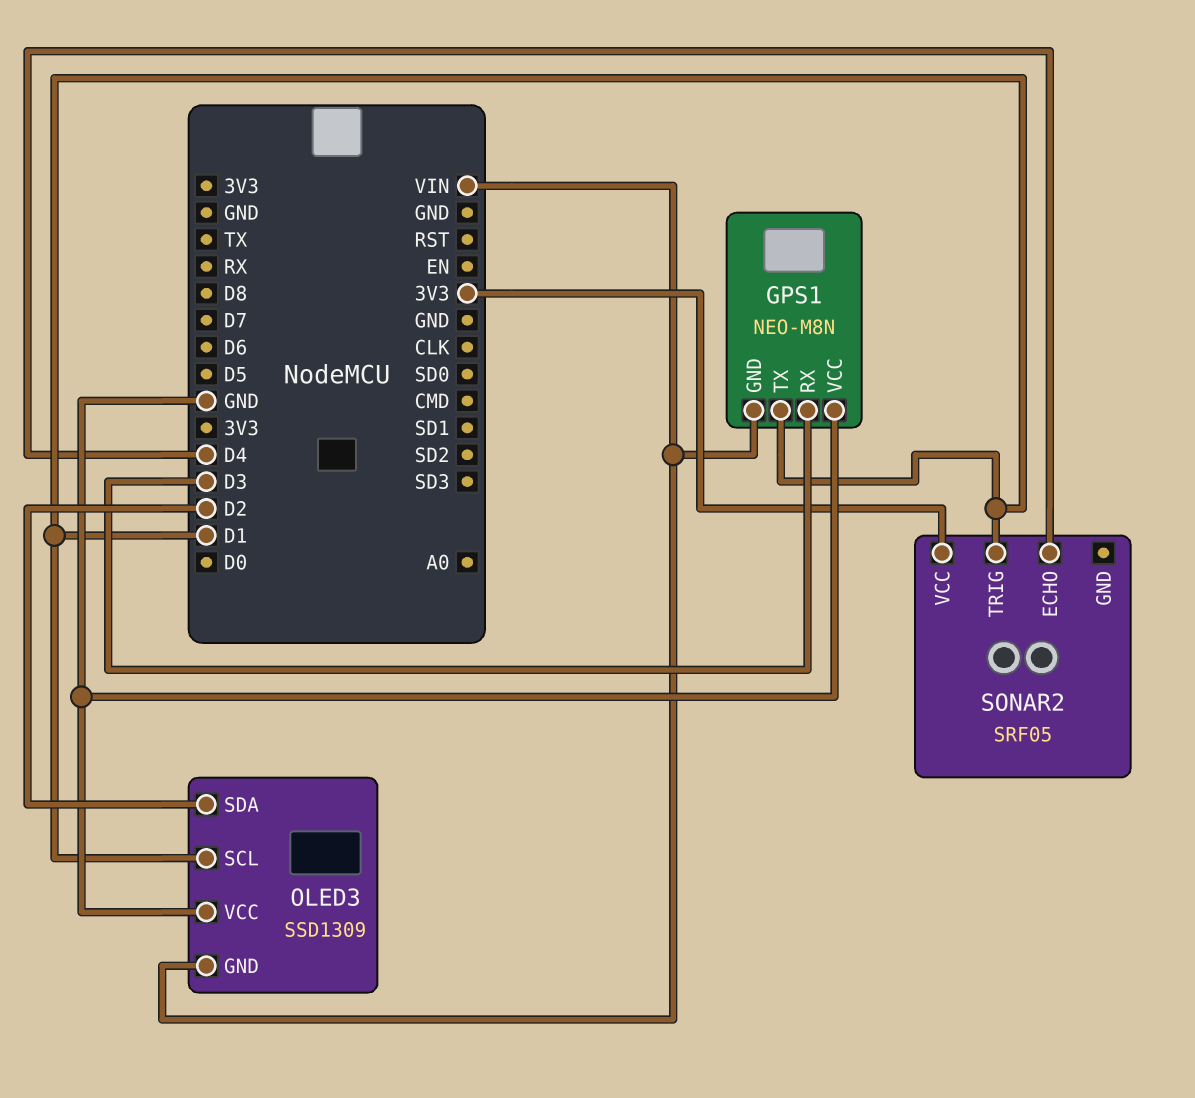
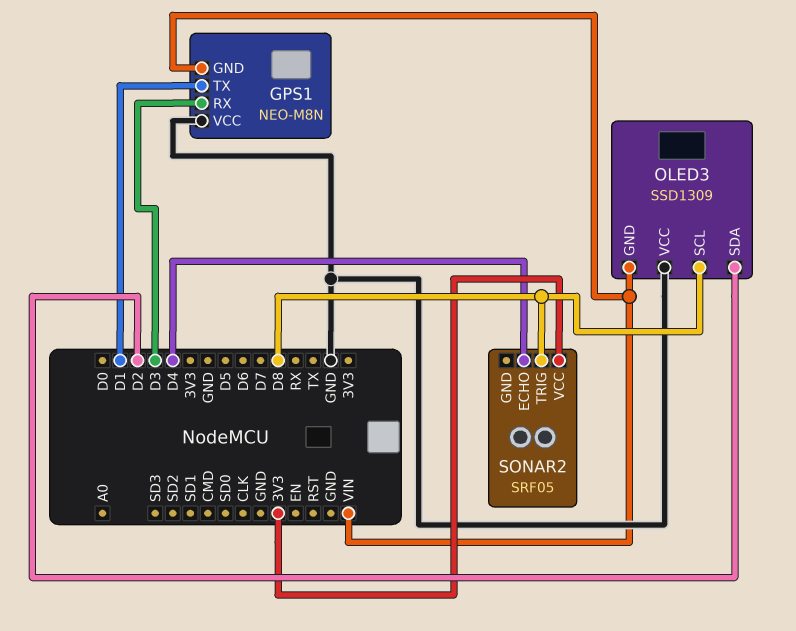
OLED3 pin SCL: D1 -> D8
SONAR2 pin TRIG: D1 -> D8

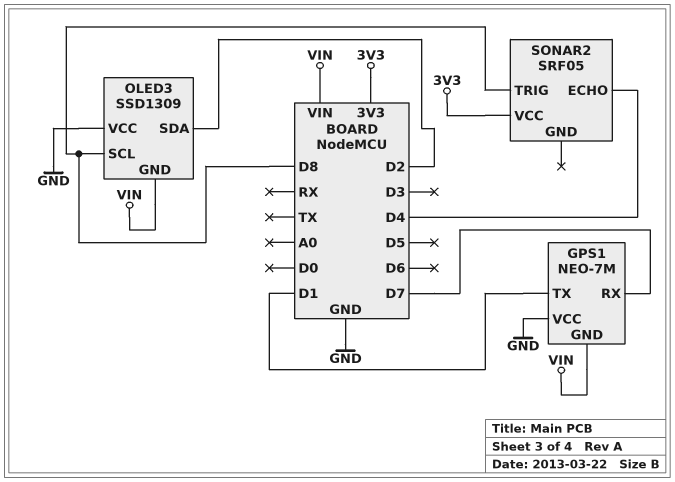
GPS1: NEO-M8N -> NEO-7M
GPS1 pin RX: D3 -> D7

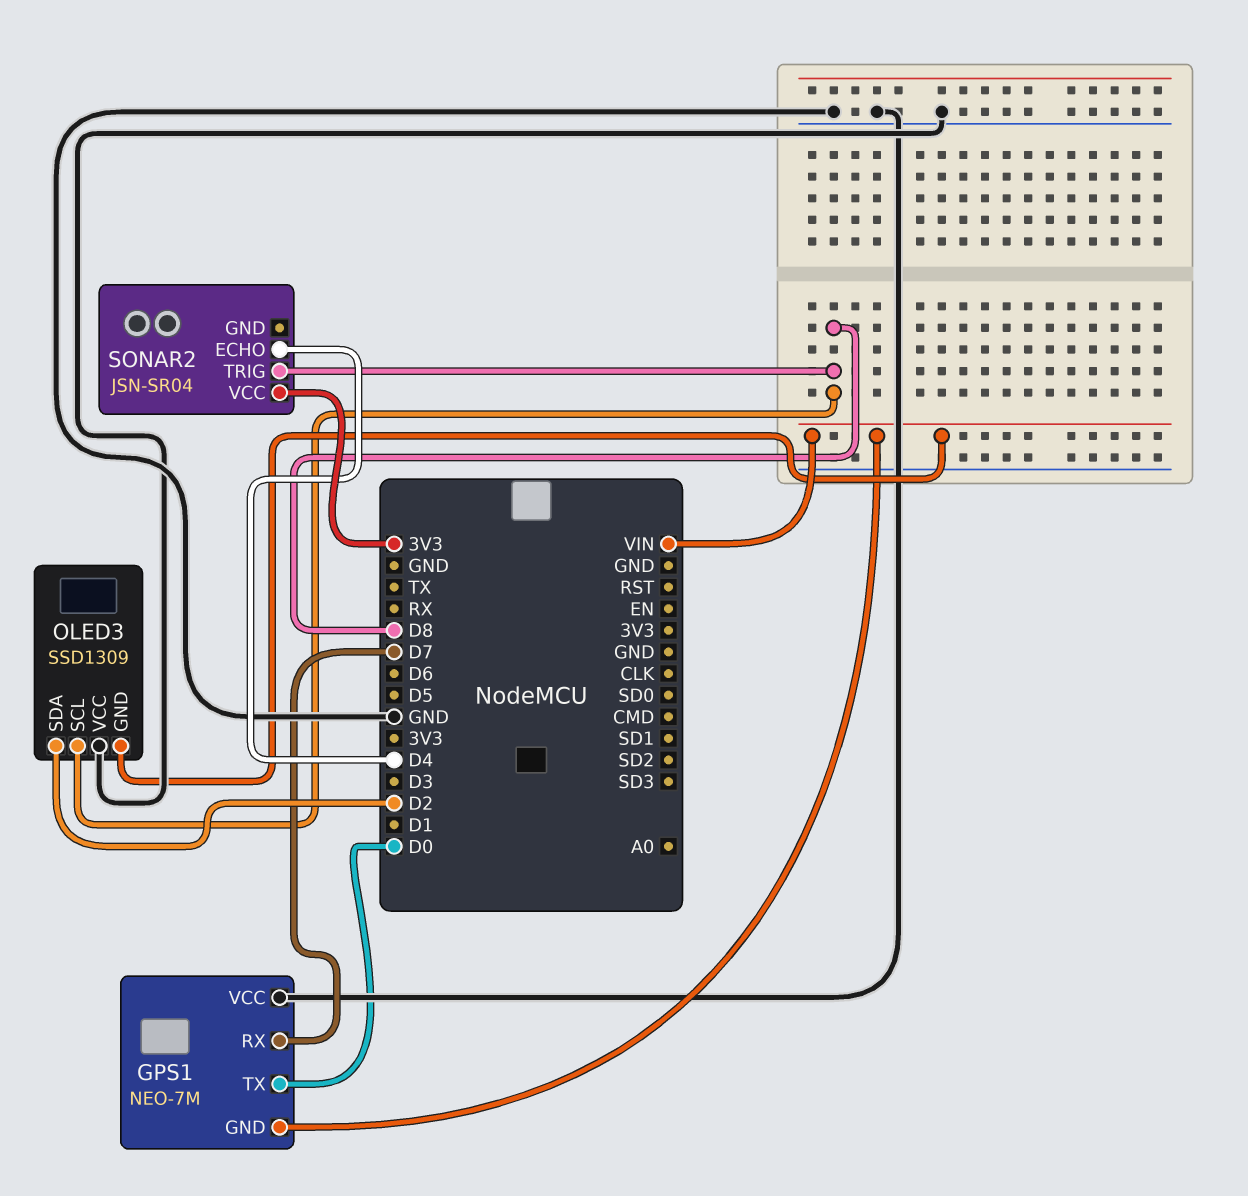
GPS1 pin TX: D1 -> D0
SONAR2: SRF05 -> JSN-SR04

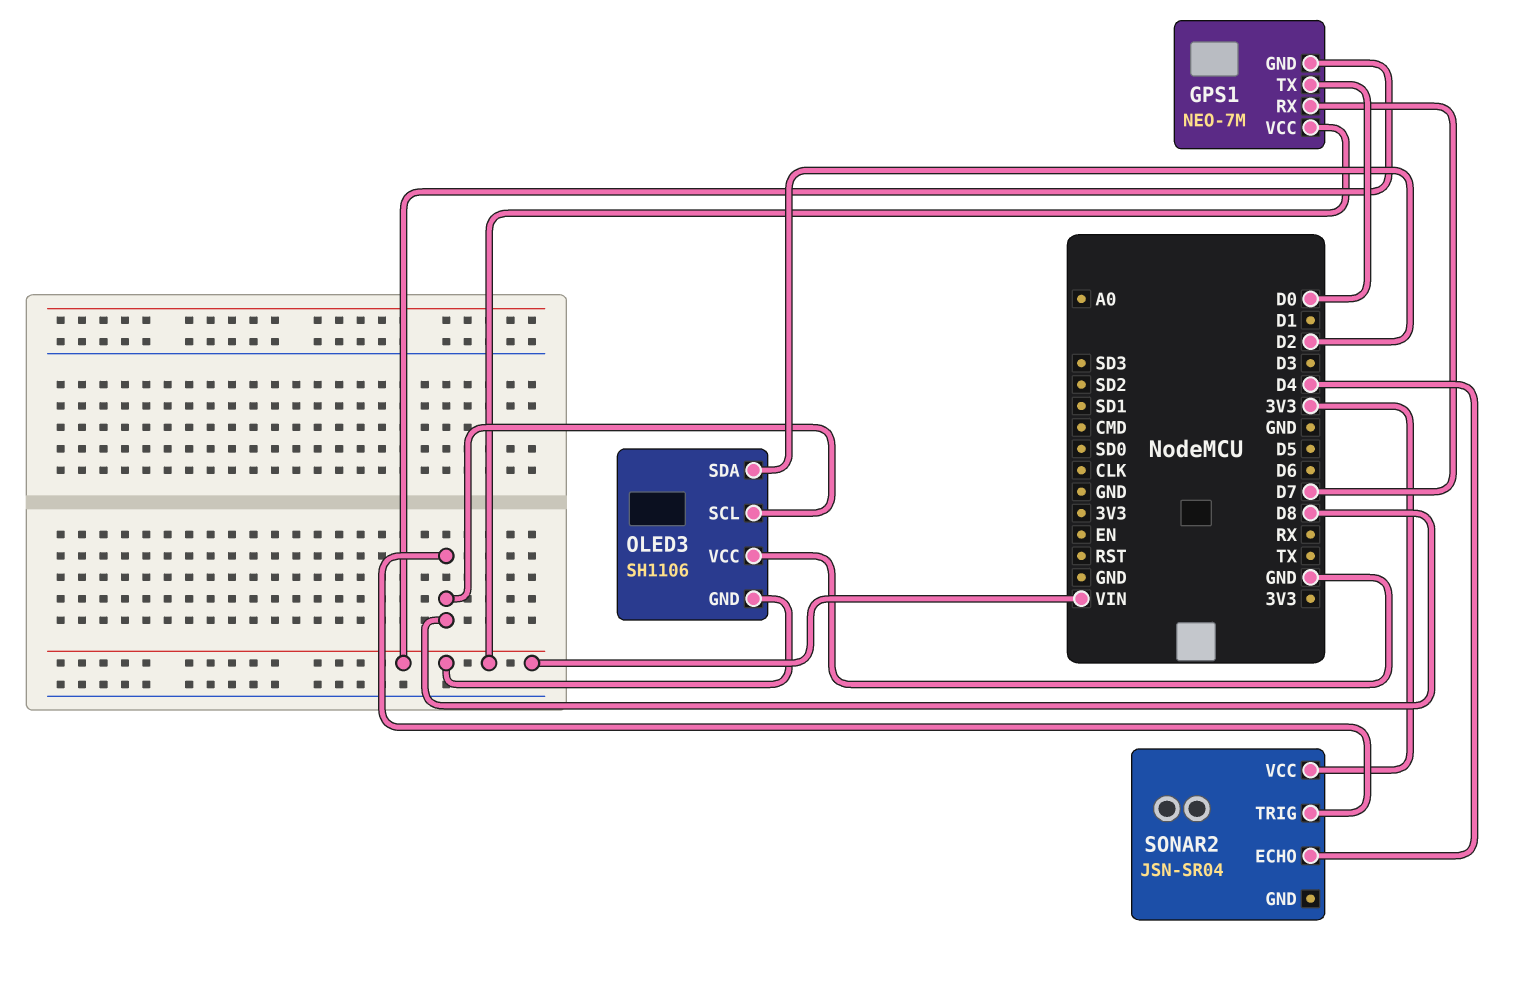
GPS1 pin VCC: GND -> VIN
OLED3: SSD1309 -> SH1106

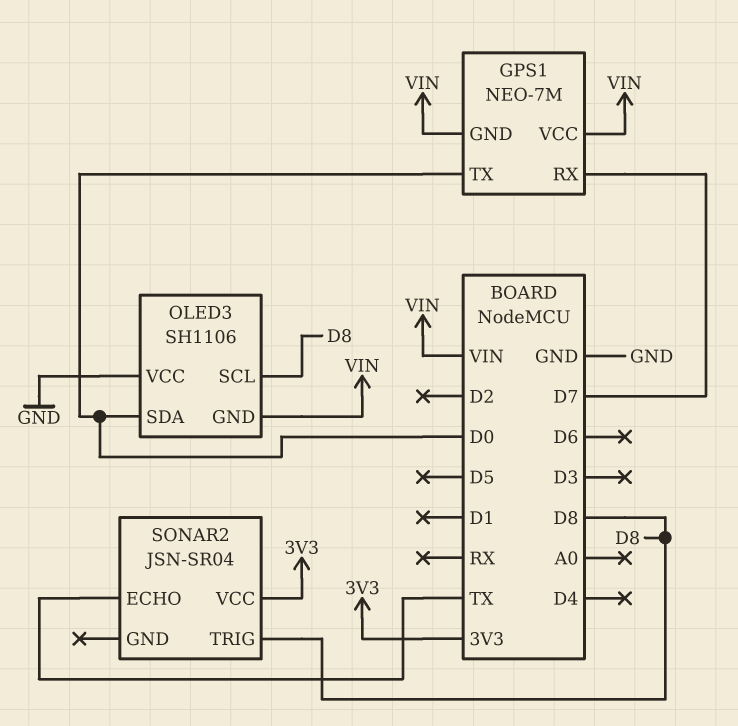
OLED3 pin SDA: D2 -> D0
SONAR2 pin ECHO: D4 -> TX

